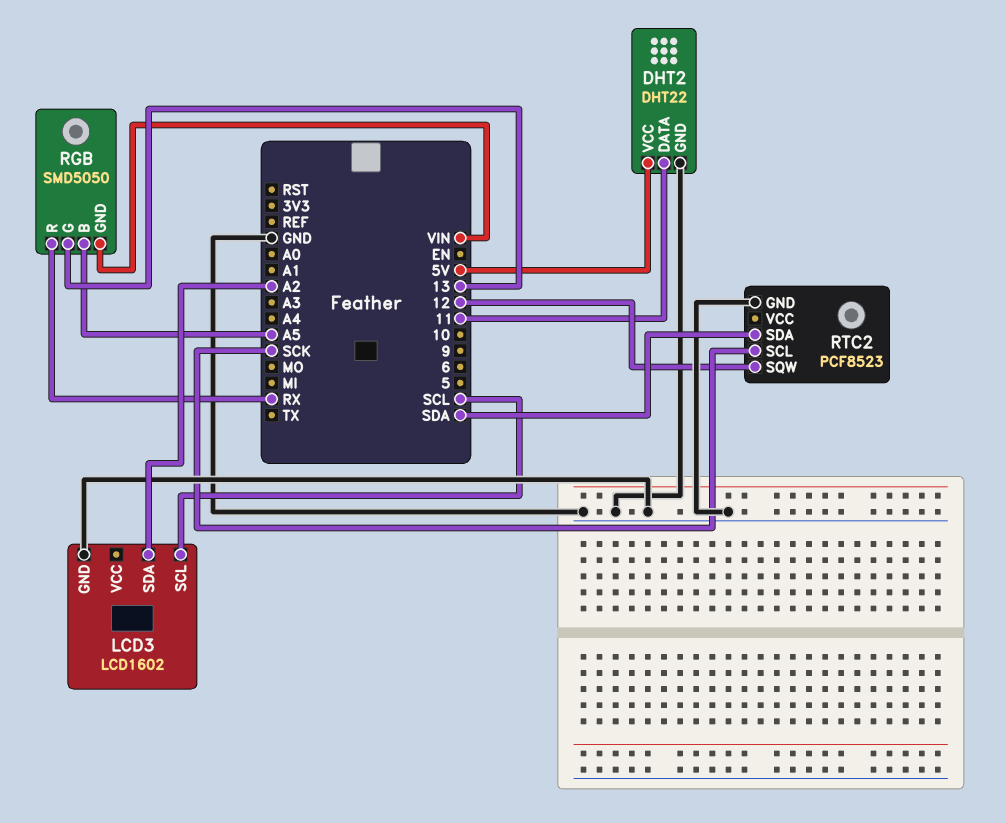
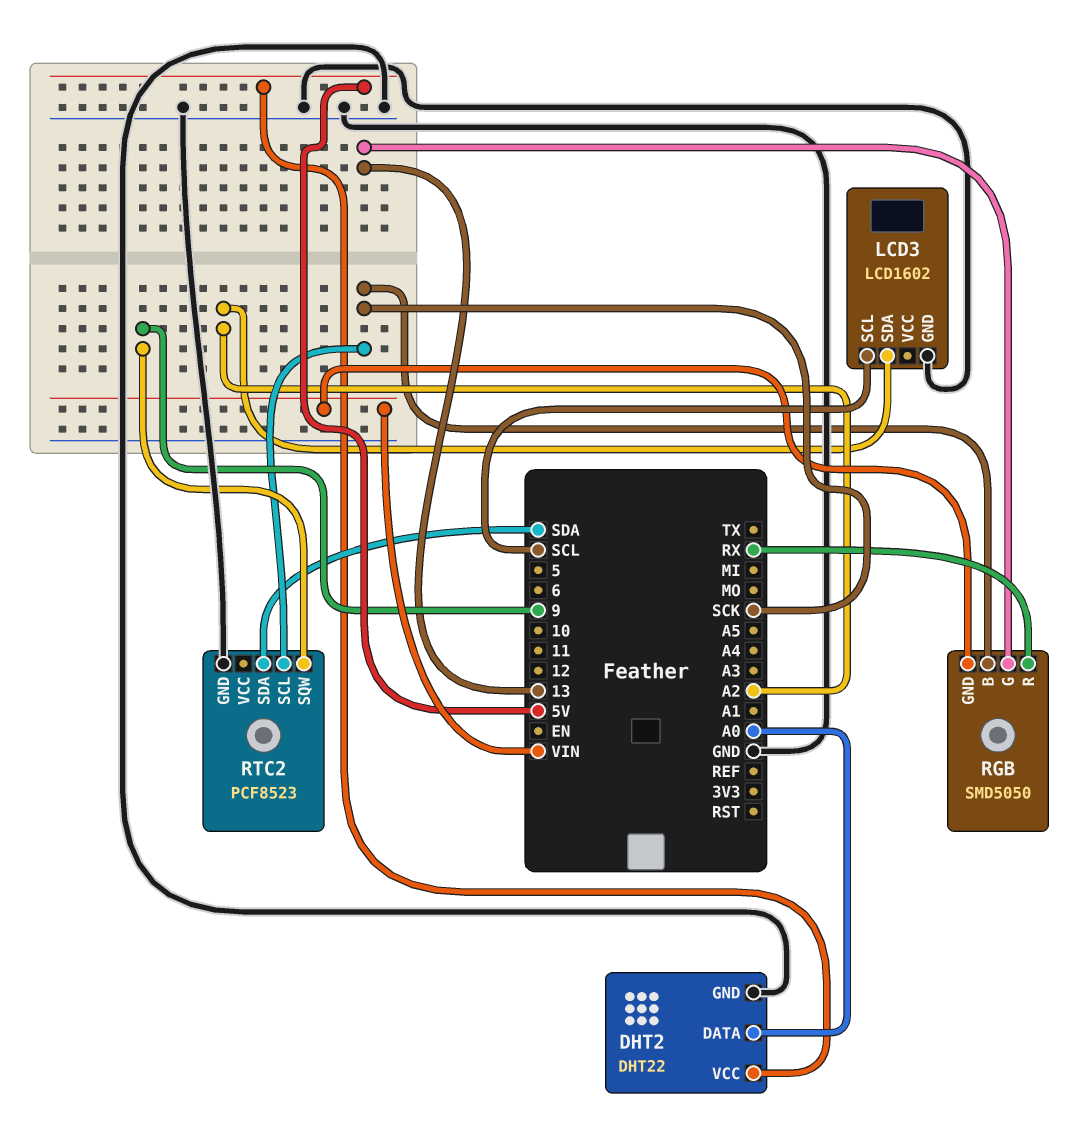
DHT2 pin DATA: 11 -> A0
RGB pin B: A5 -> SCK
RTC2 pin SQW: 12 -> 9

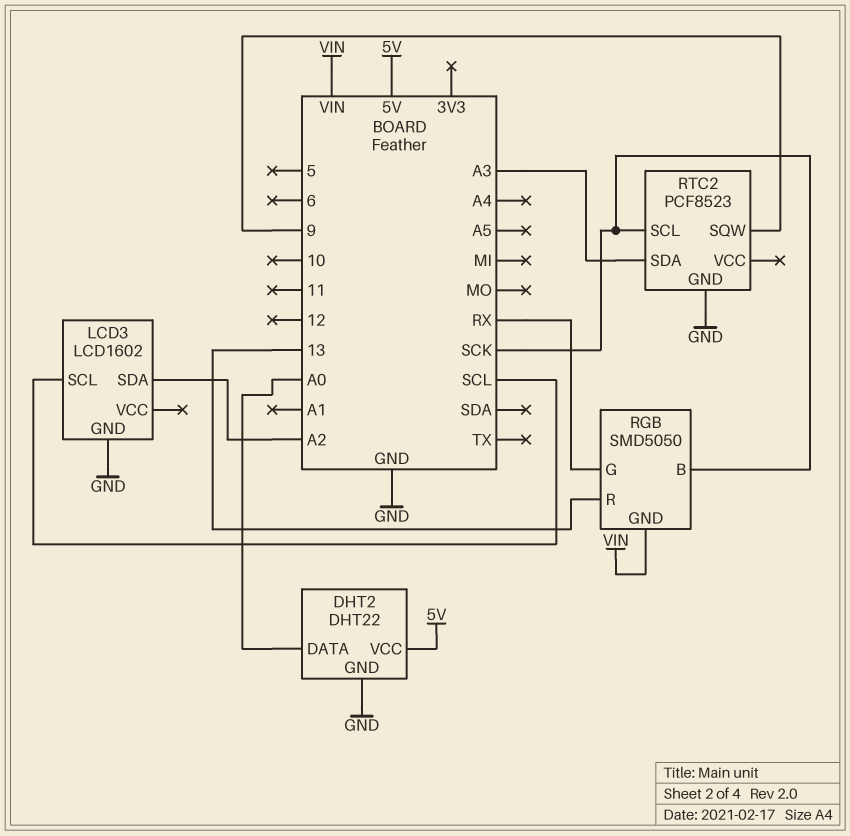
RGB pin G: 13 -> RX
RGB pin R: RX -> 13
RTC2 pin SDA: SDA -> A3

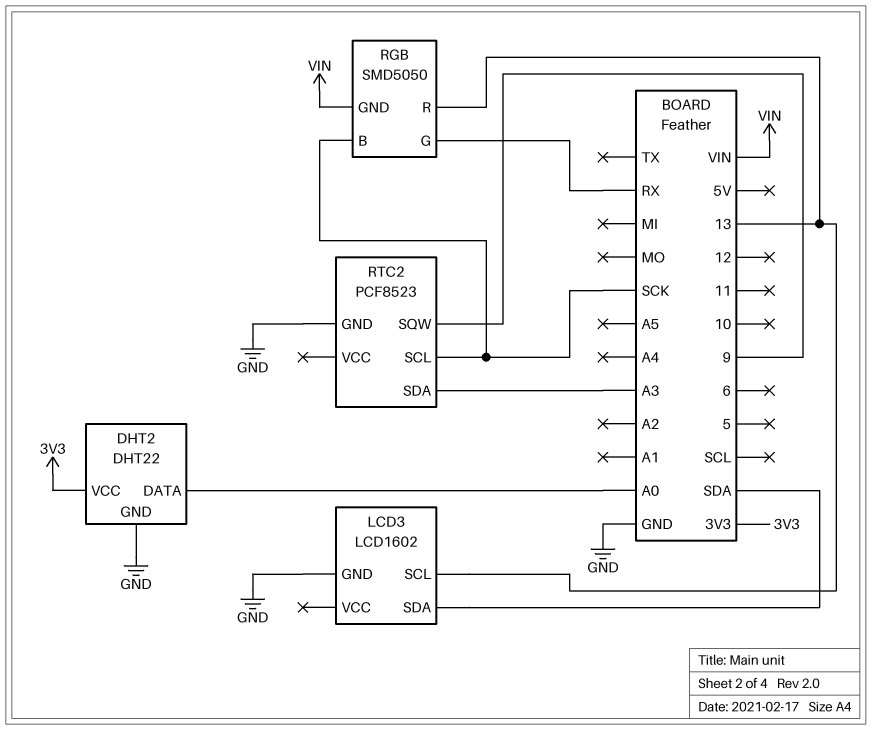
DHT2 pin VCC: 5V -> 3V3
LCD3 pin SCL: SCL -> 13
LCD3 pin SDA: A2 -> SDA

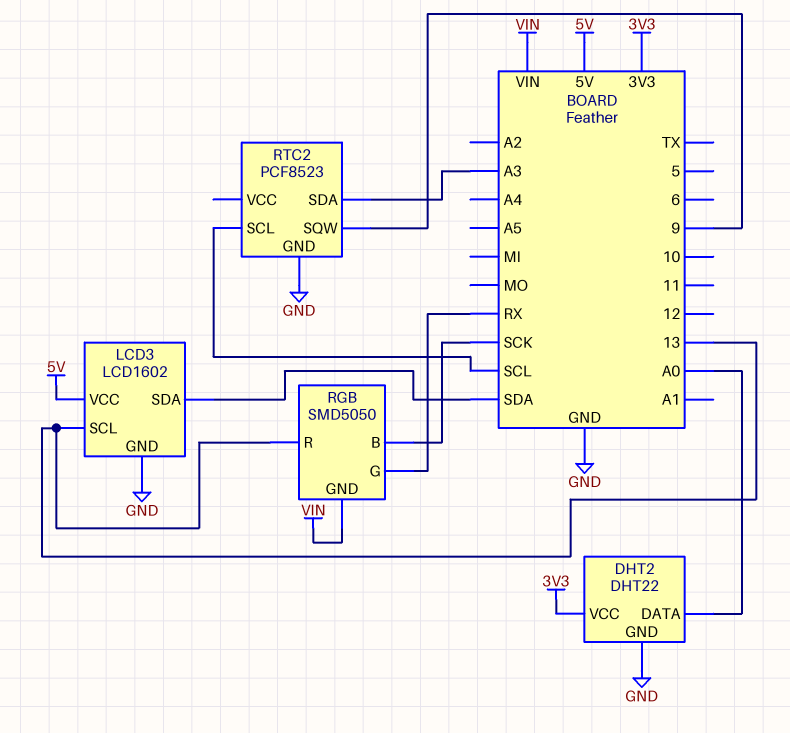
LCD3 pin VCC: none -> 5V
RTC2 pin SCL: SCK -> SCL

